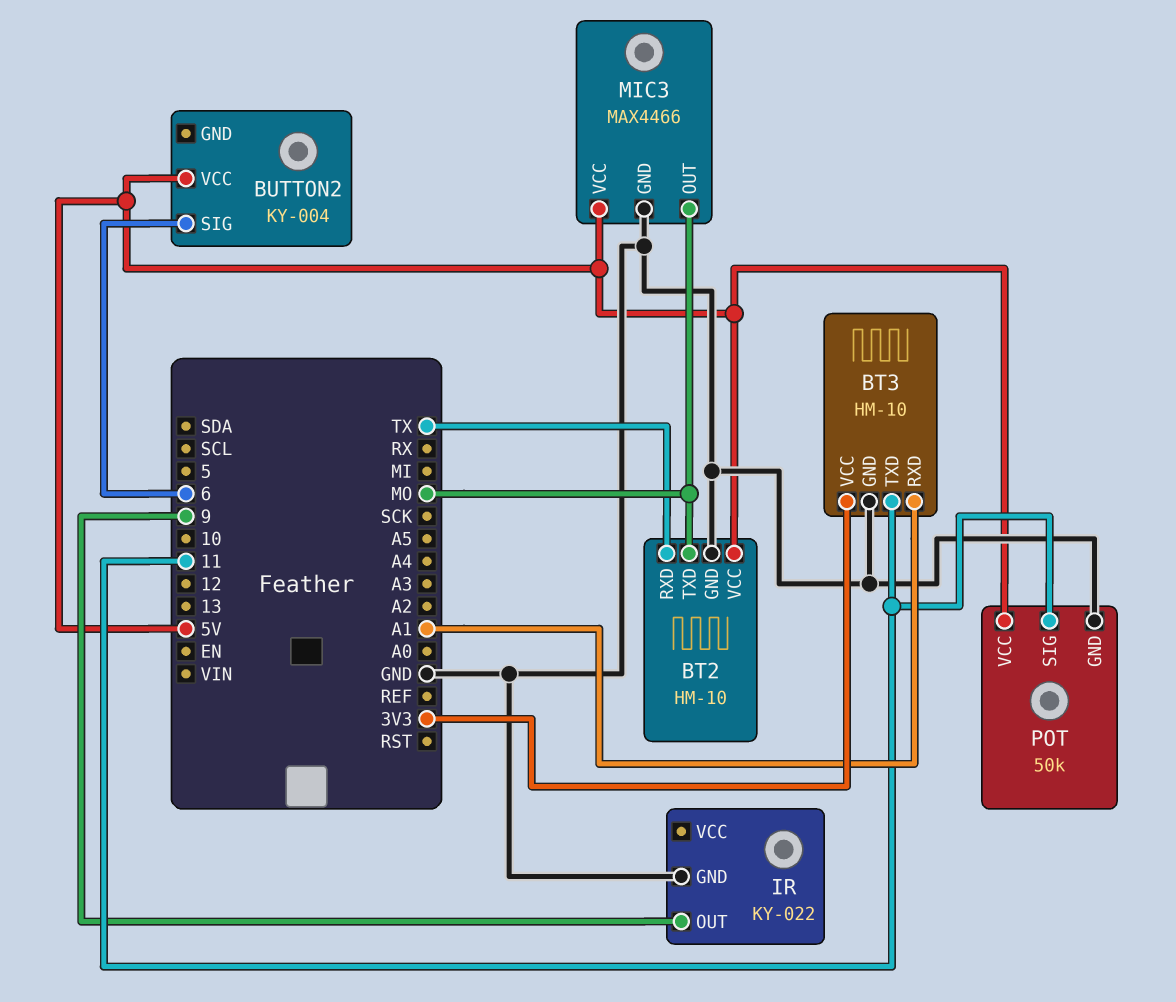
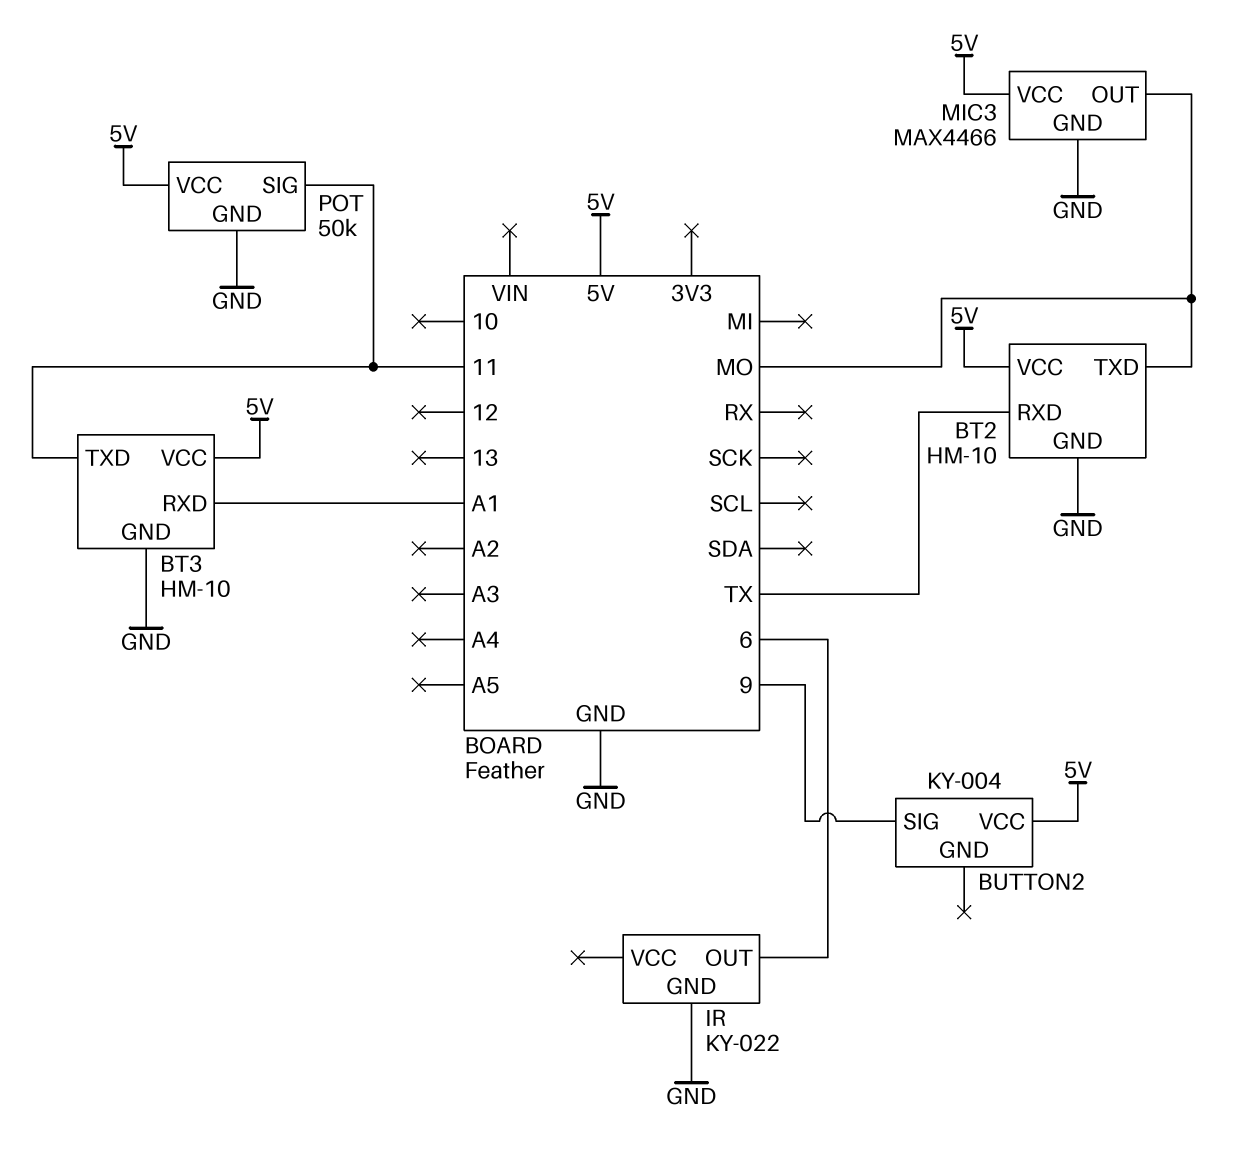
BT3 pin VCC: 3V3 -> 5V
BUTTON2 pin SIG: 6 -> 9
IR pin OUT: 9 -> 6

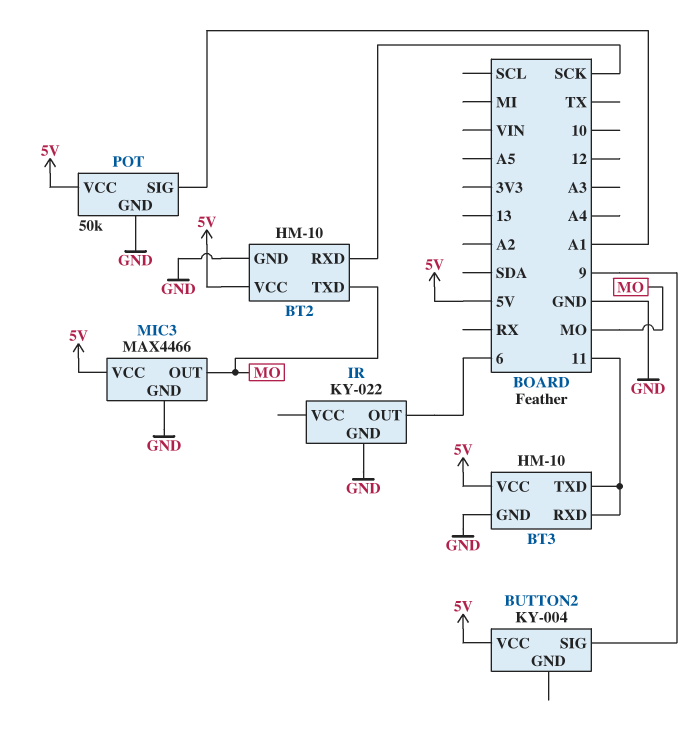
BT2 pin RXD: TX -> SCK
BT3 pin RXD: A1 -> 11
POT pin SIG: 11 -> A1

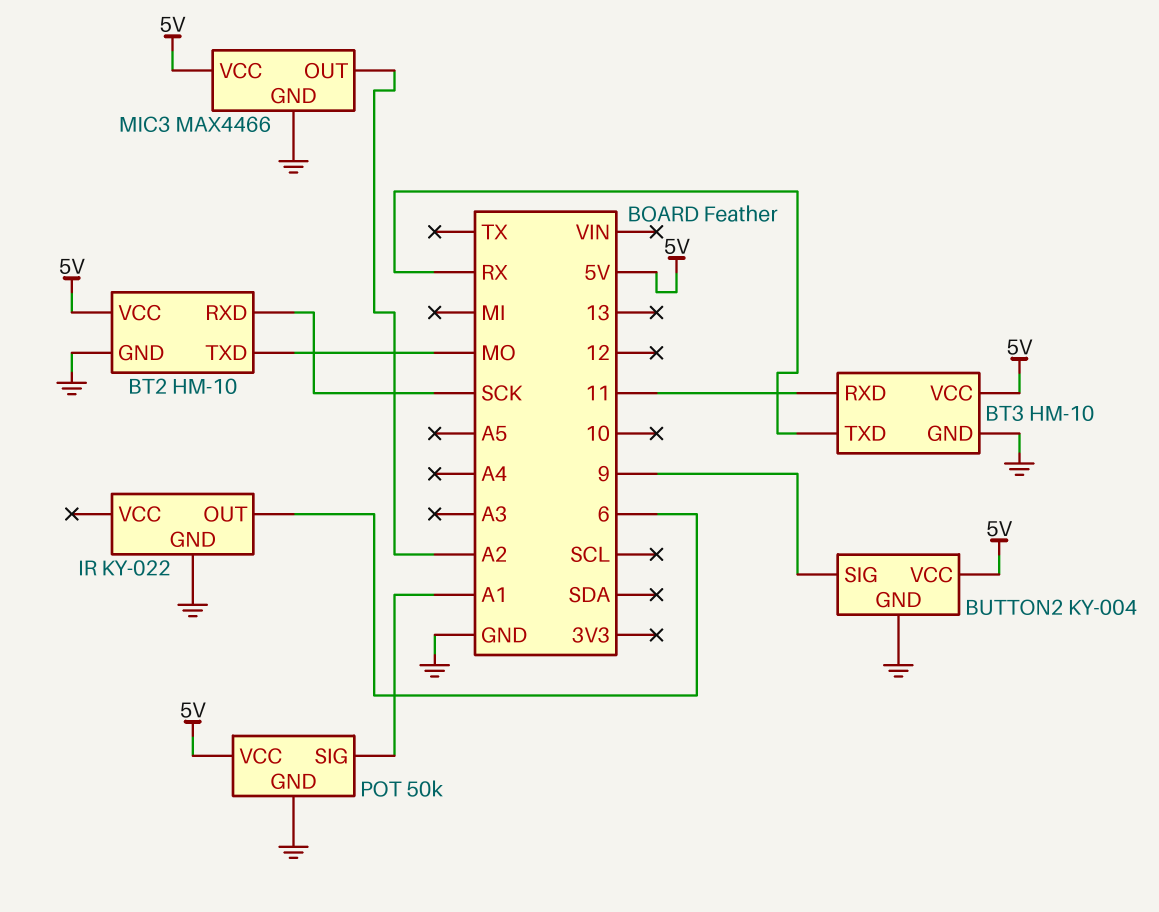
BT3 pin TXD: 11 -> RX
BUTTON2 pin GND: none -> GND
MIC3 pin OUT: MO -> A2

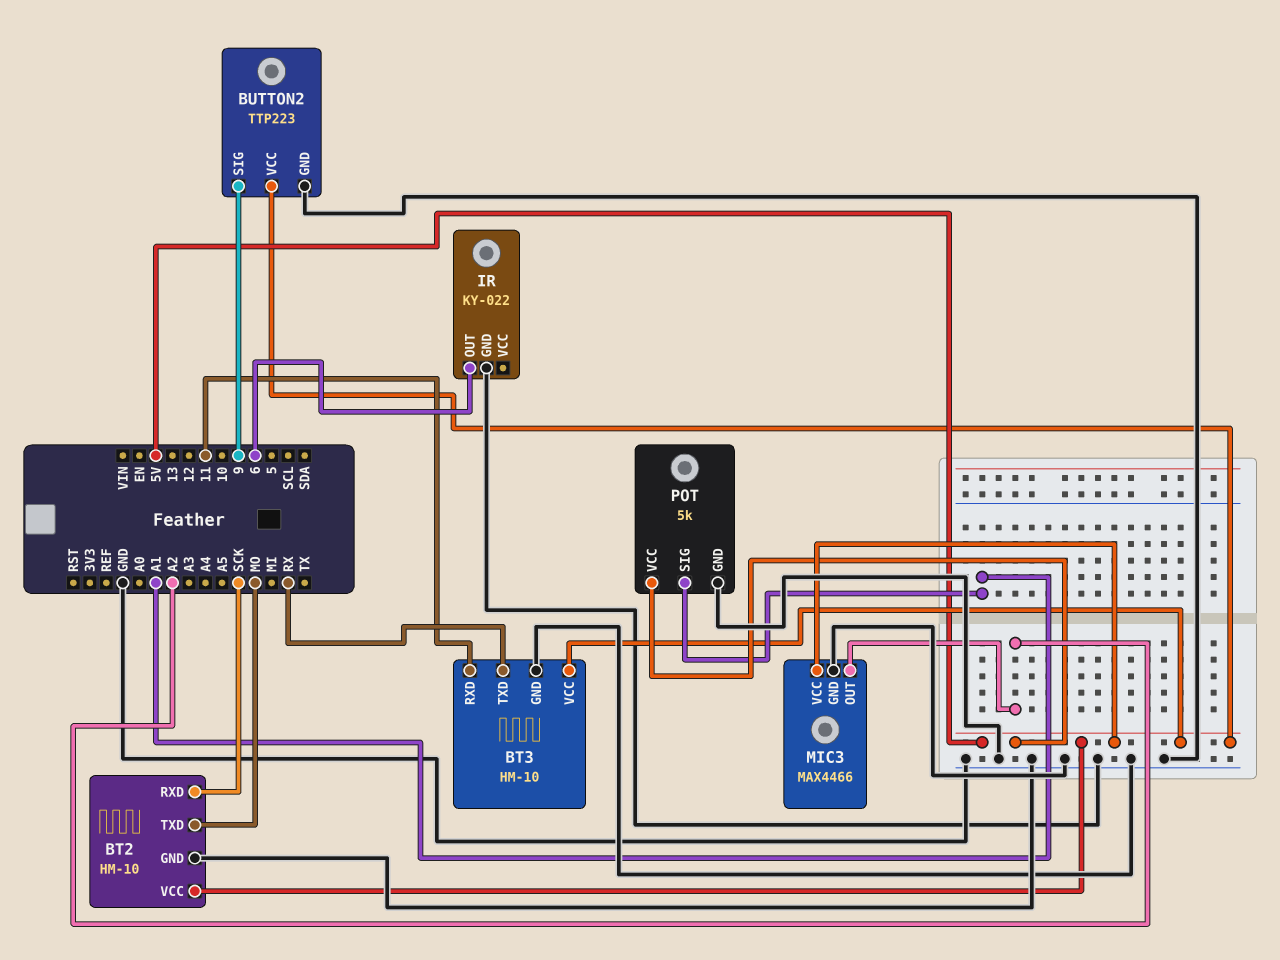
BUTTON2: KY-004 -> TTP223
POT: 50k -> 5k

